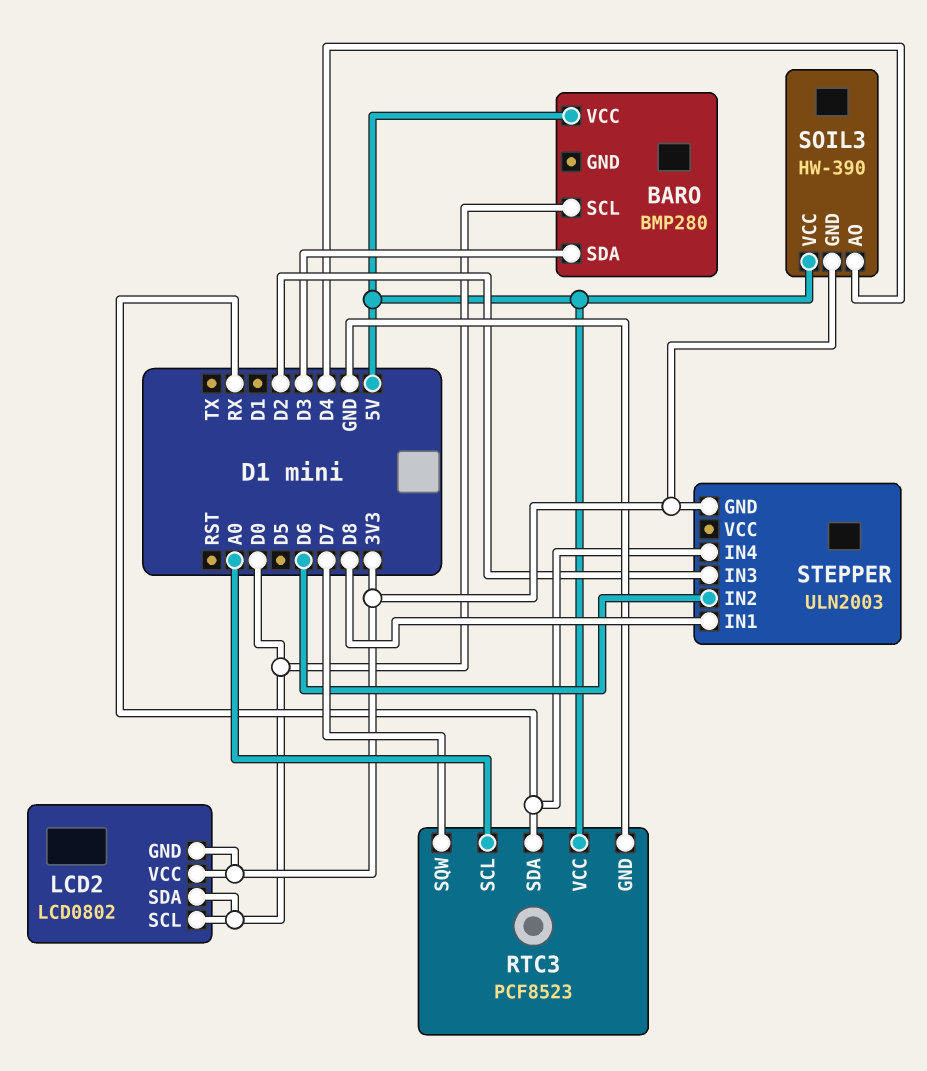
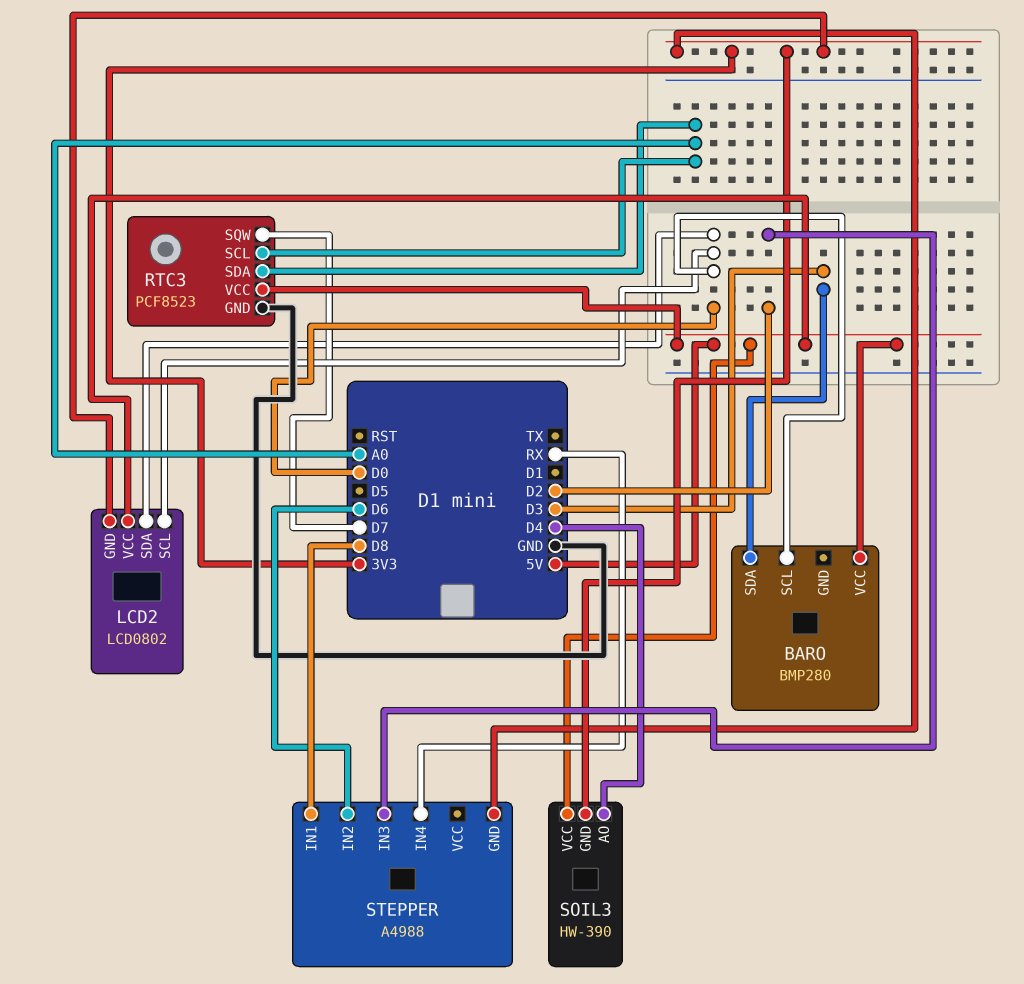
LCD2 pin VCC: 3V3 -> 5V
RTC3 pin SDA: RX -> A0
STEPPER: ULN2003 -> A4988

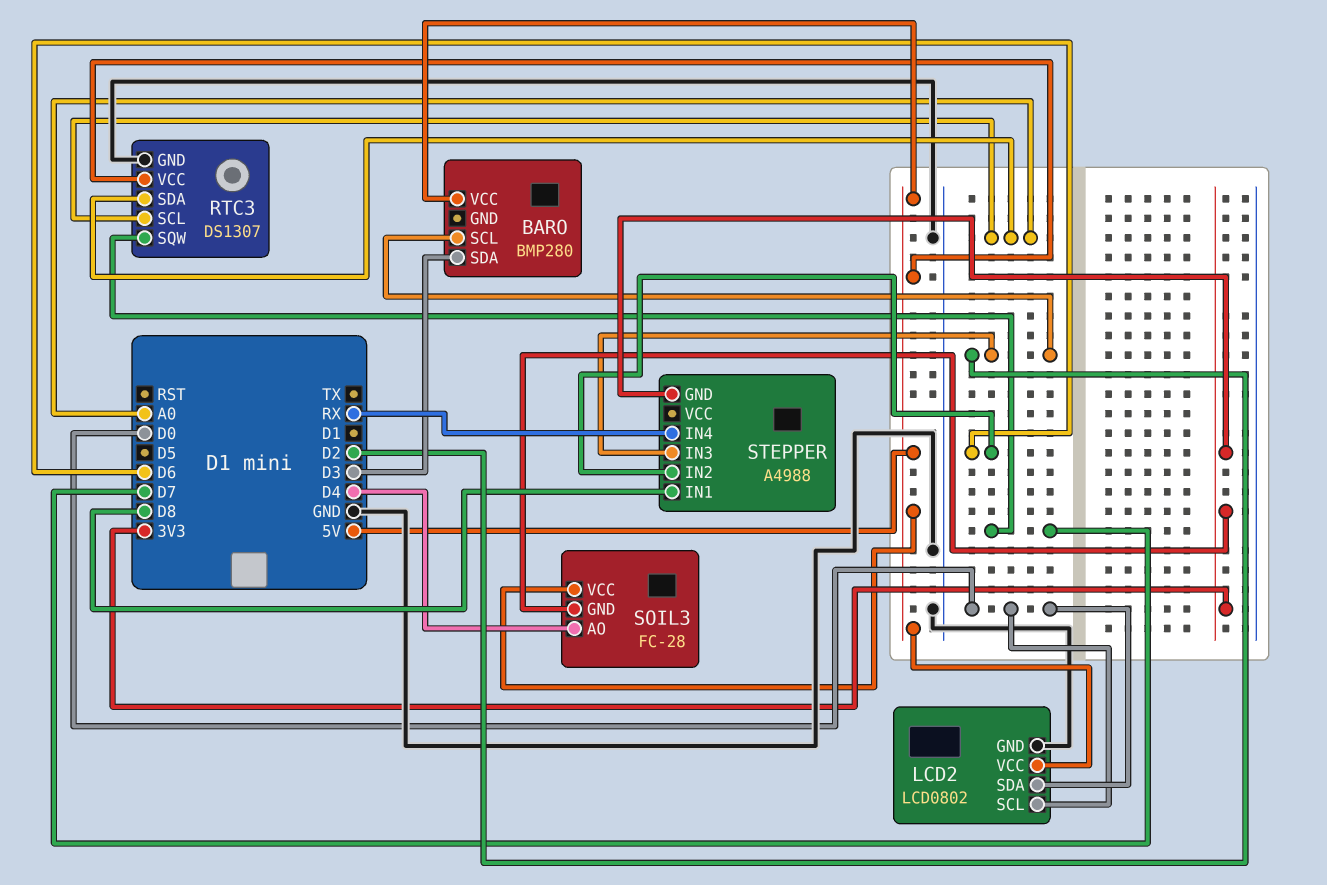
BARO pin SCL: D0 -> D2
LCD2 pin GND: 3V3 -> GND
RTC3: PCF8523 -> DS1307
SOIL3: HW-390 -> FC-28

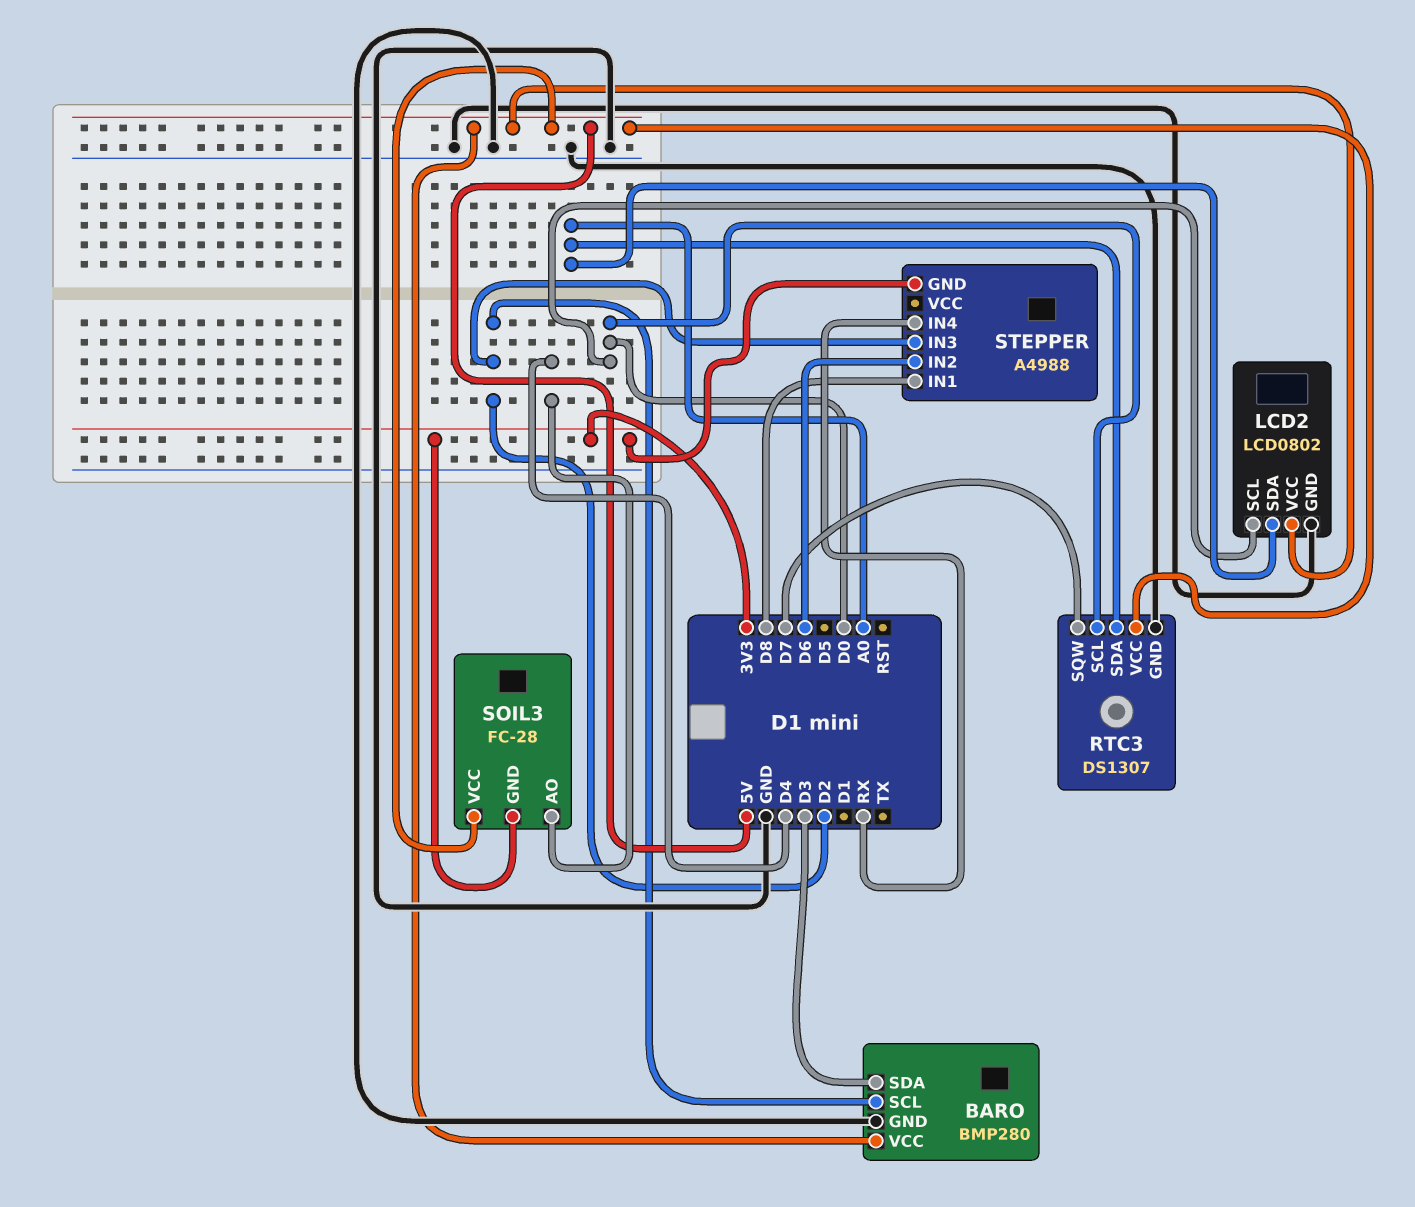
BARO pin GND: none -> GND
LCD2 pin SDA: D0 -> A0
RTC3 pin SCL: A0 -> D0

